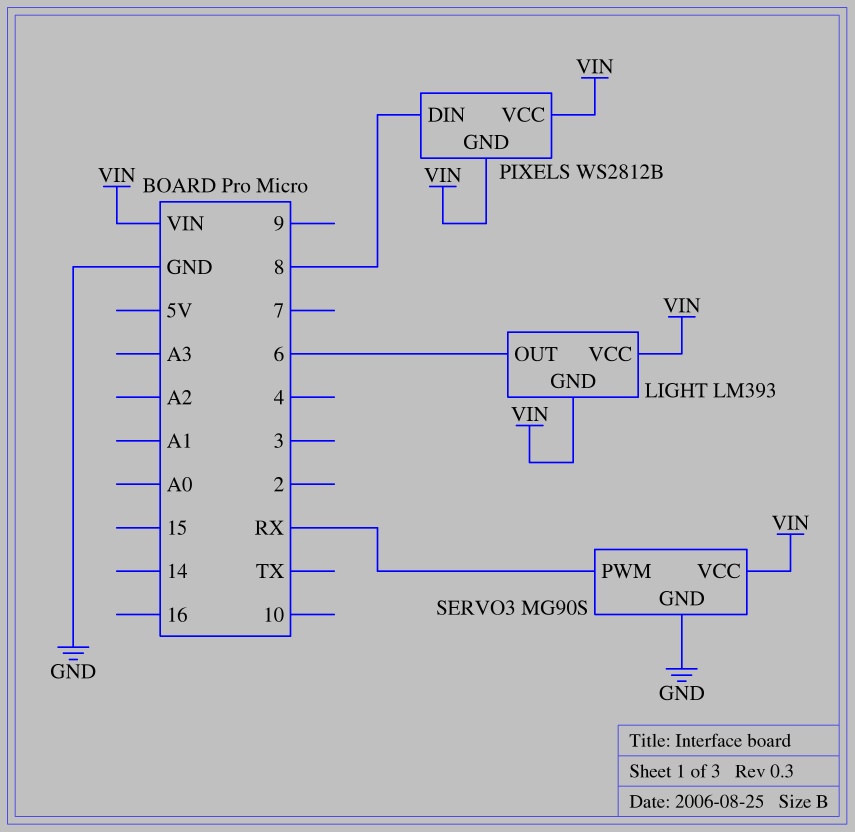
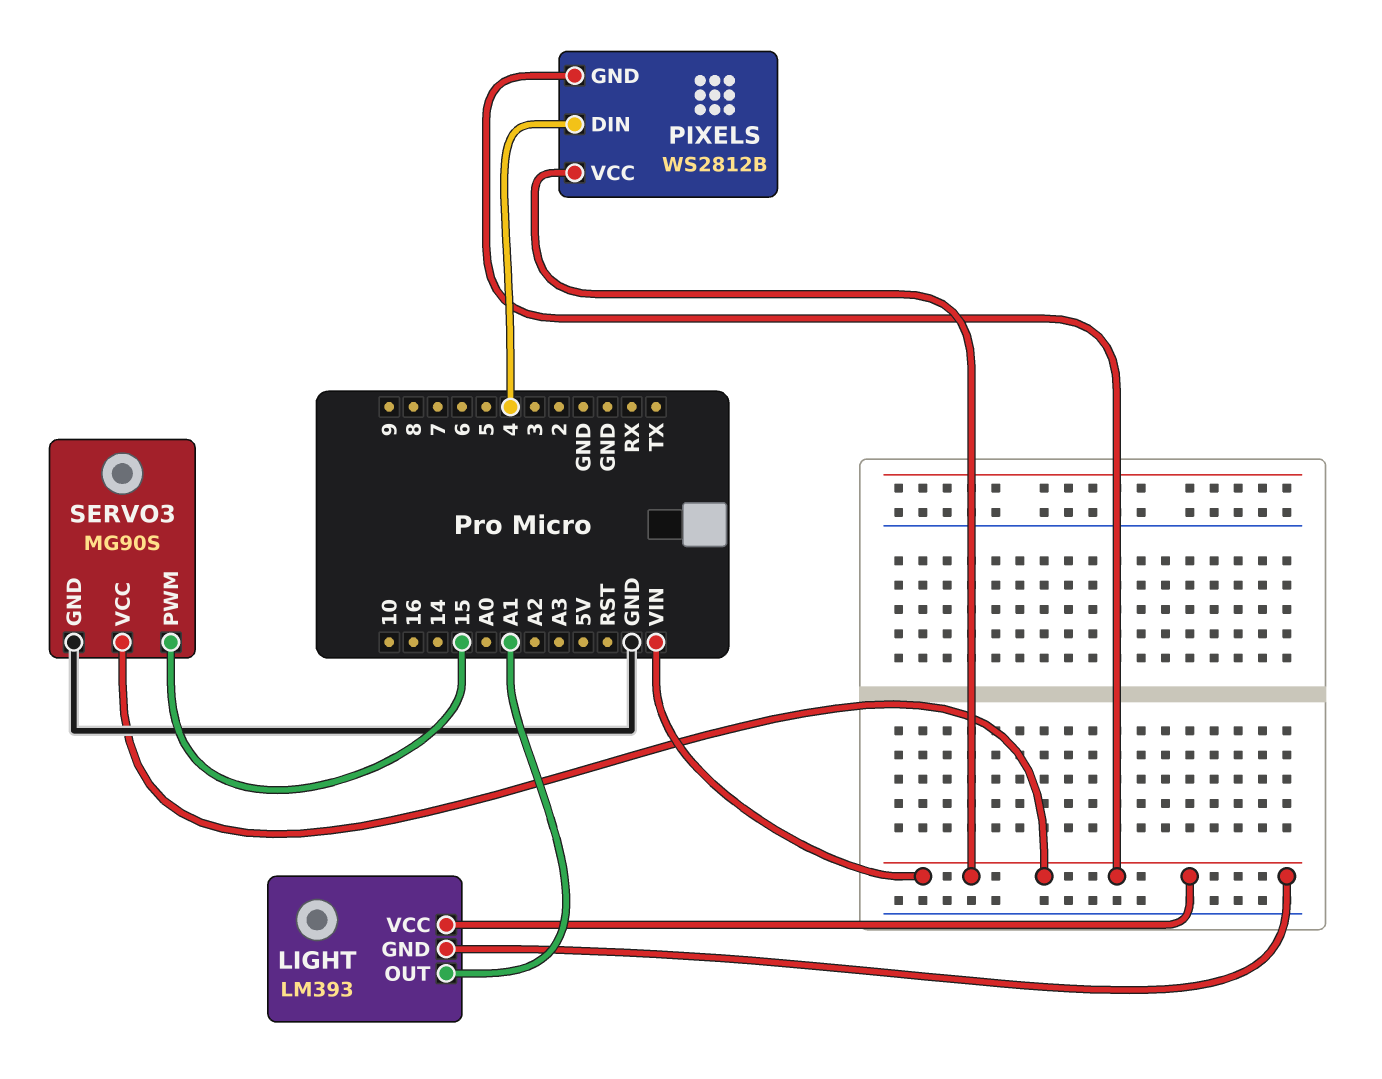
LIGHT pin OUT: 6 -> A1
PIXELS pin DIN: 8 -> 4
SERVO3 pin PWM: RX -> 15

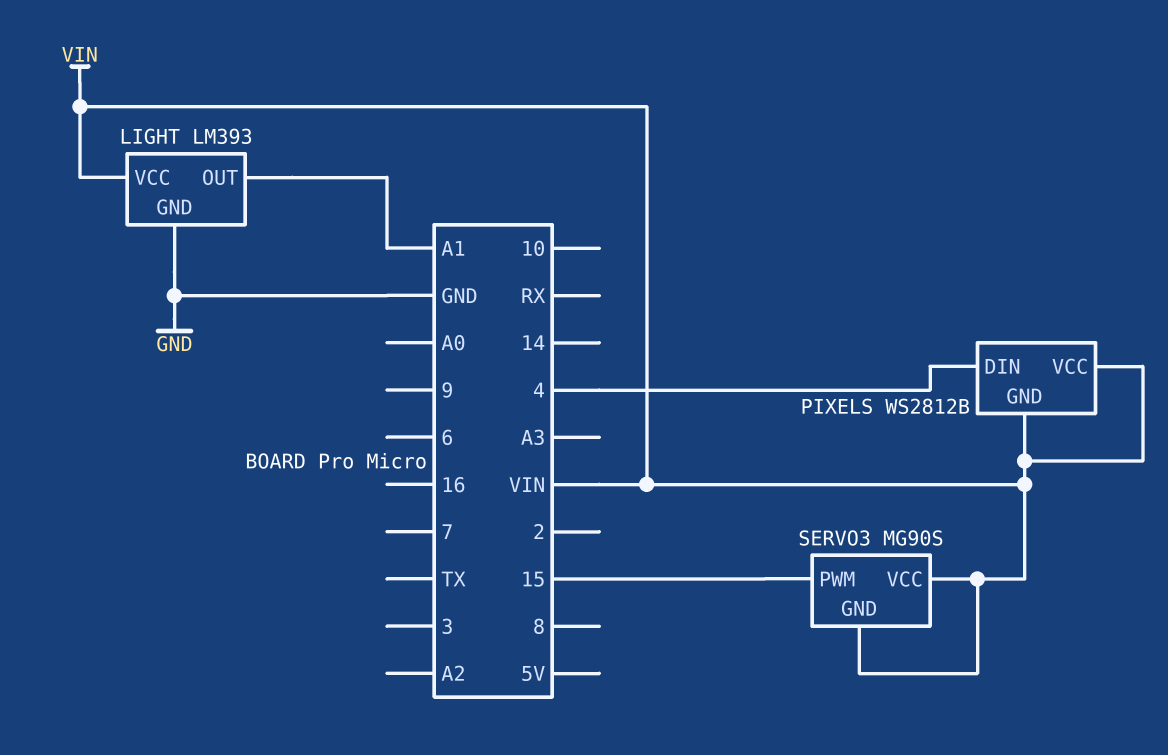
LIGHT pin GND: VIN -> GND
SERVO3 pin GND: GND -> VIN

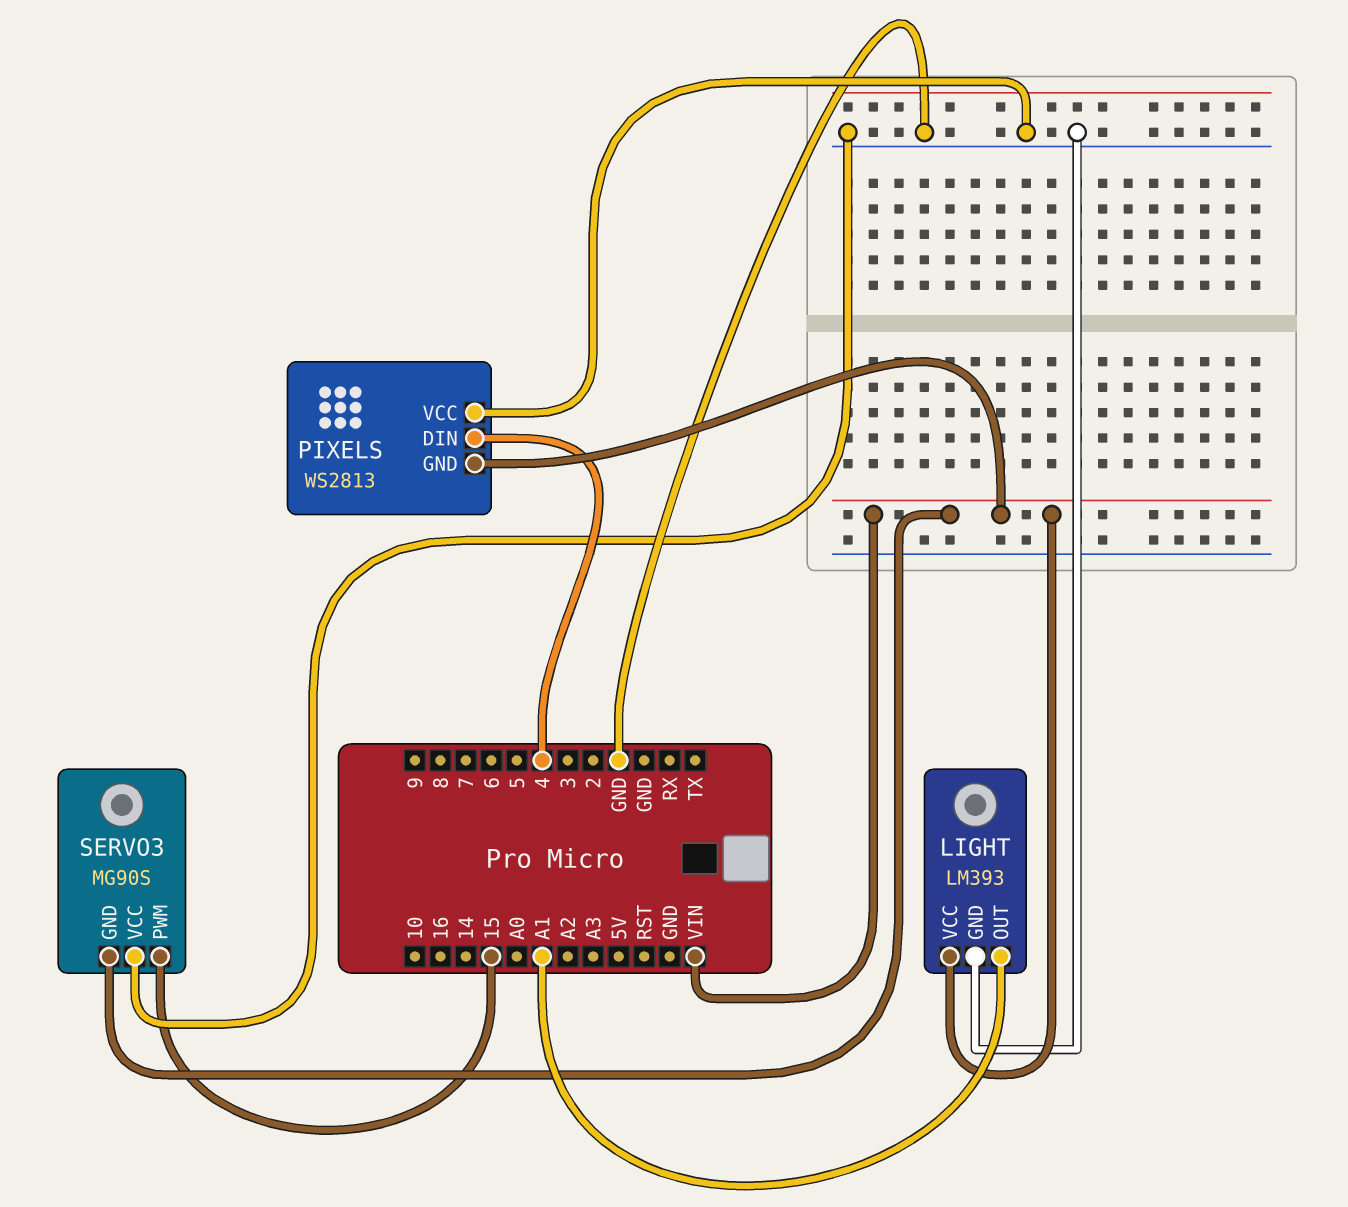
PIXELS: WS2812B -> WS2813
PIXELS pin VCC: VIN -> GND
SERVO3 pin VCC: VIN -> GND

